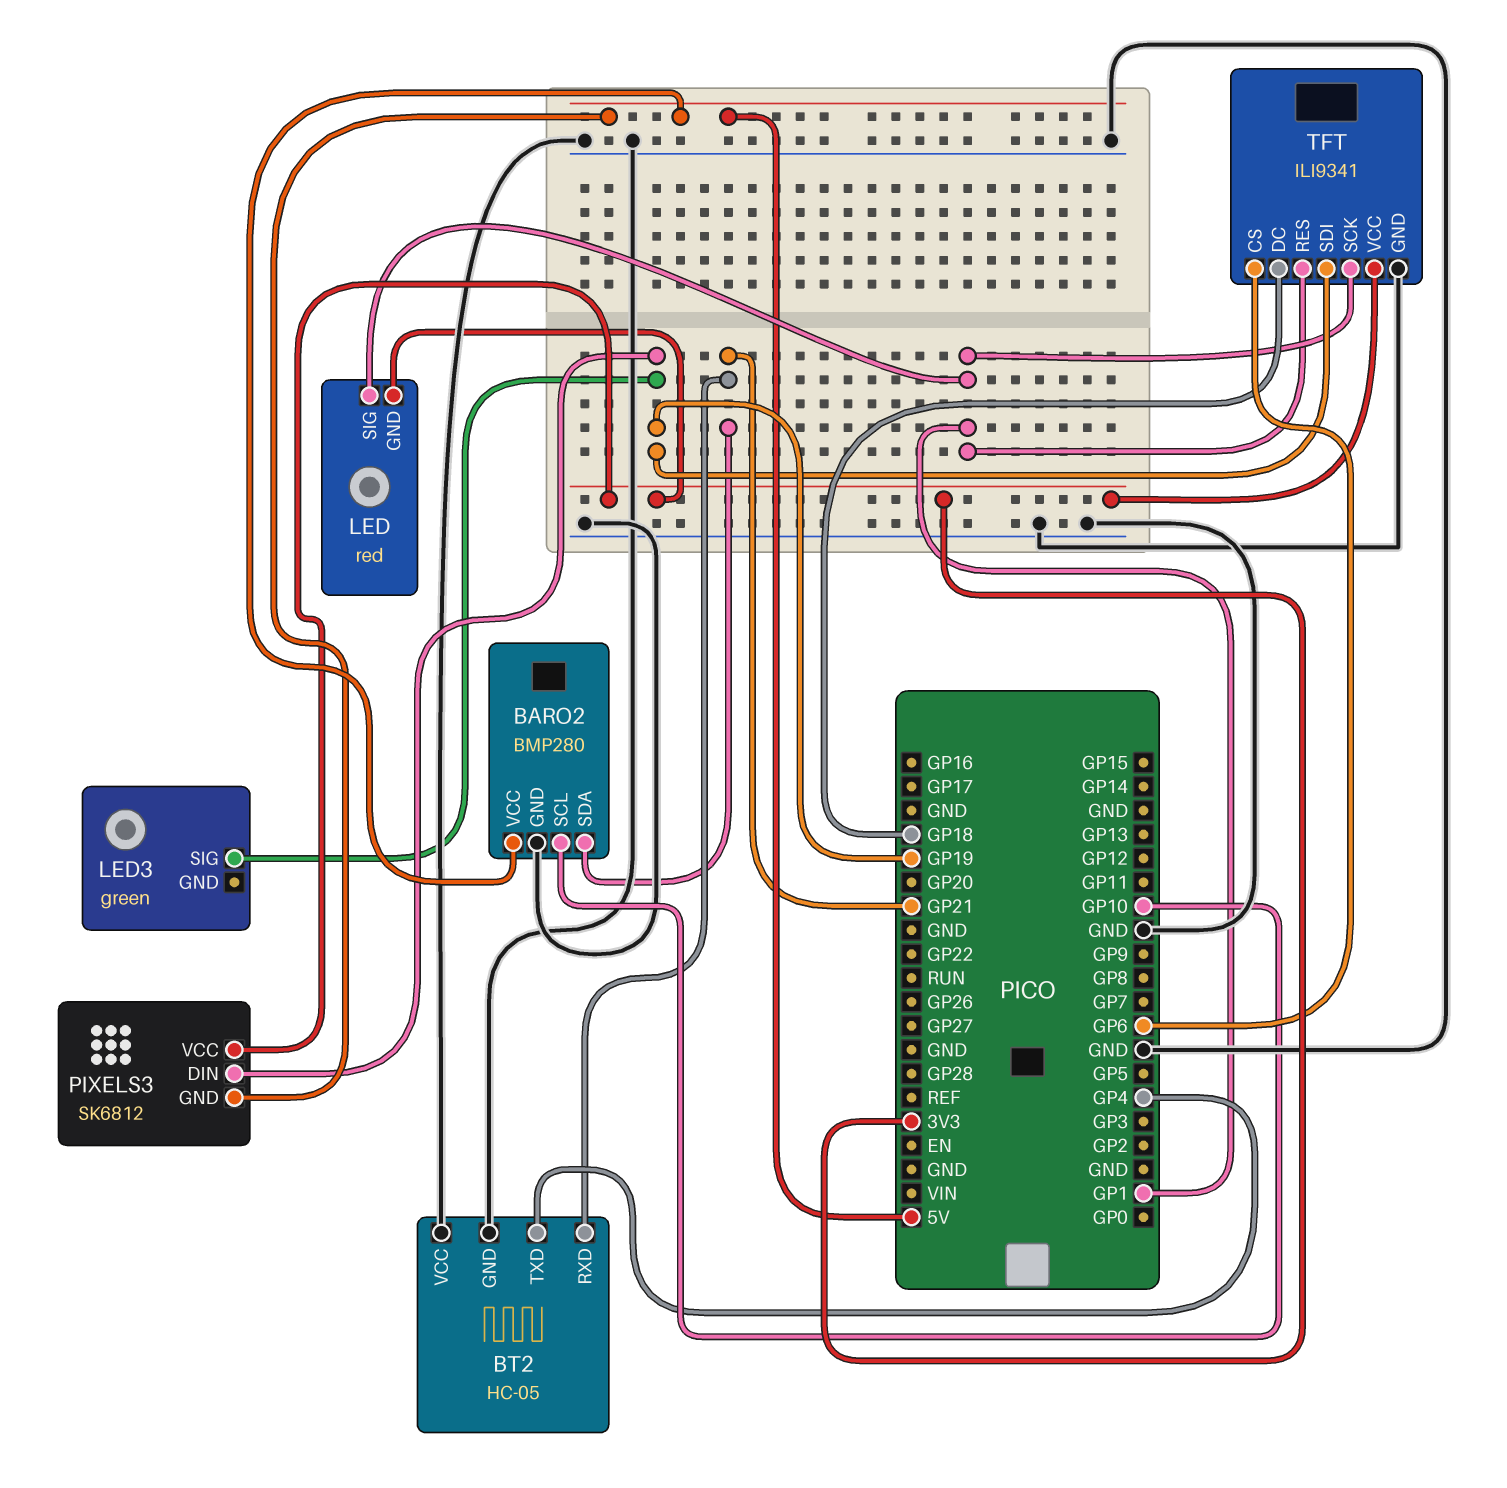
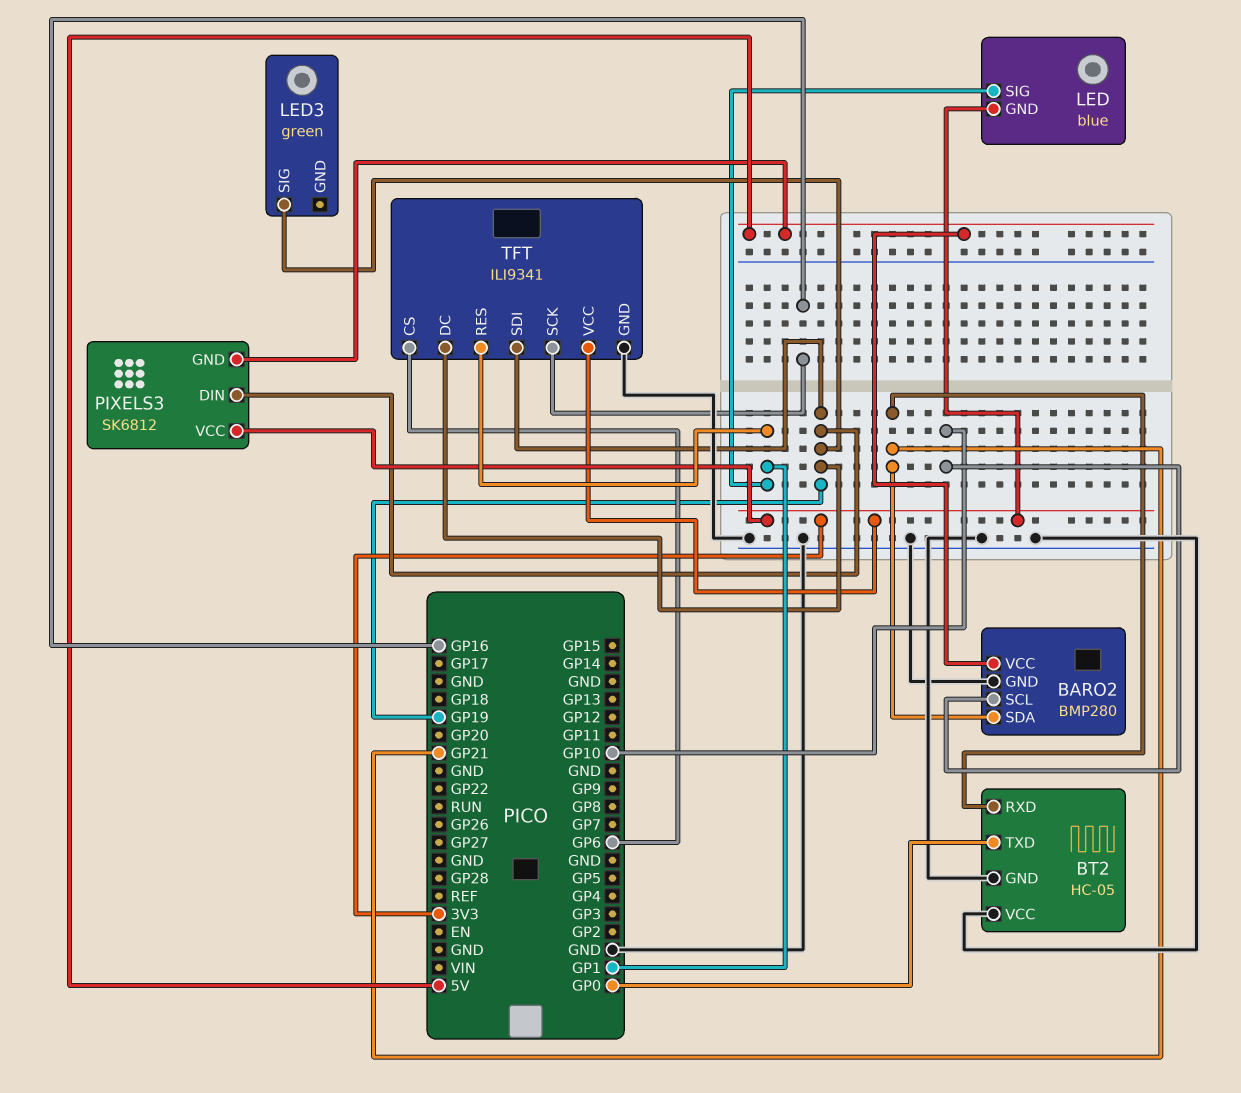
BT2 pin TXD: GP4 -> GP0
LED: red -> blue
TFT pin DC: GP18 -> GP19
TFT pin SCK: GP1 -> GP16

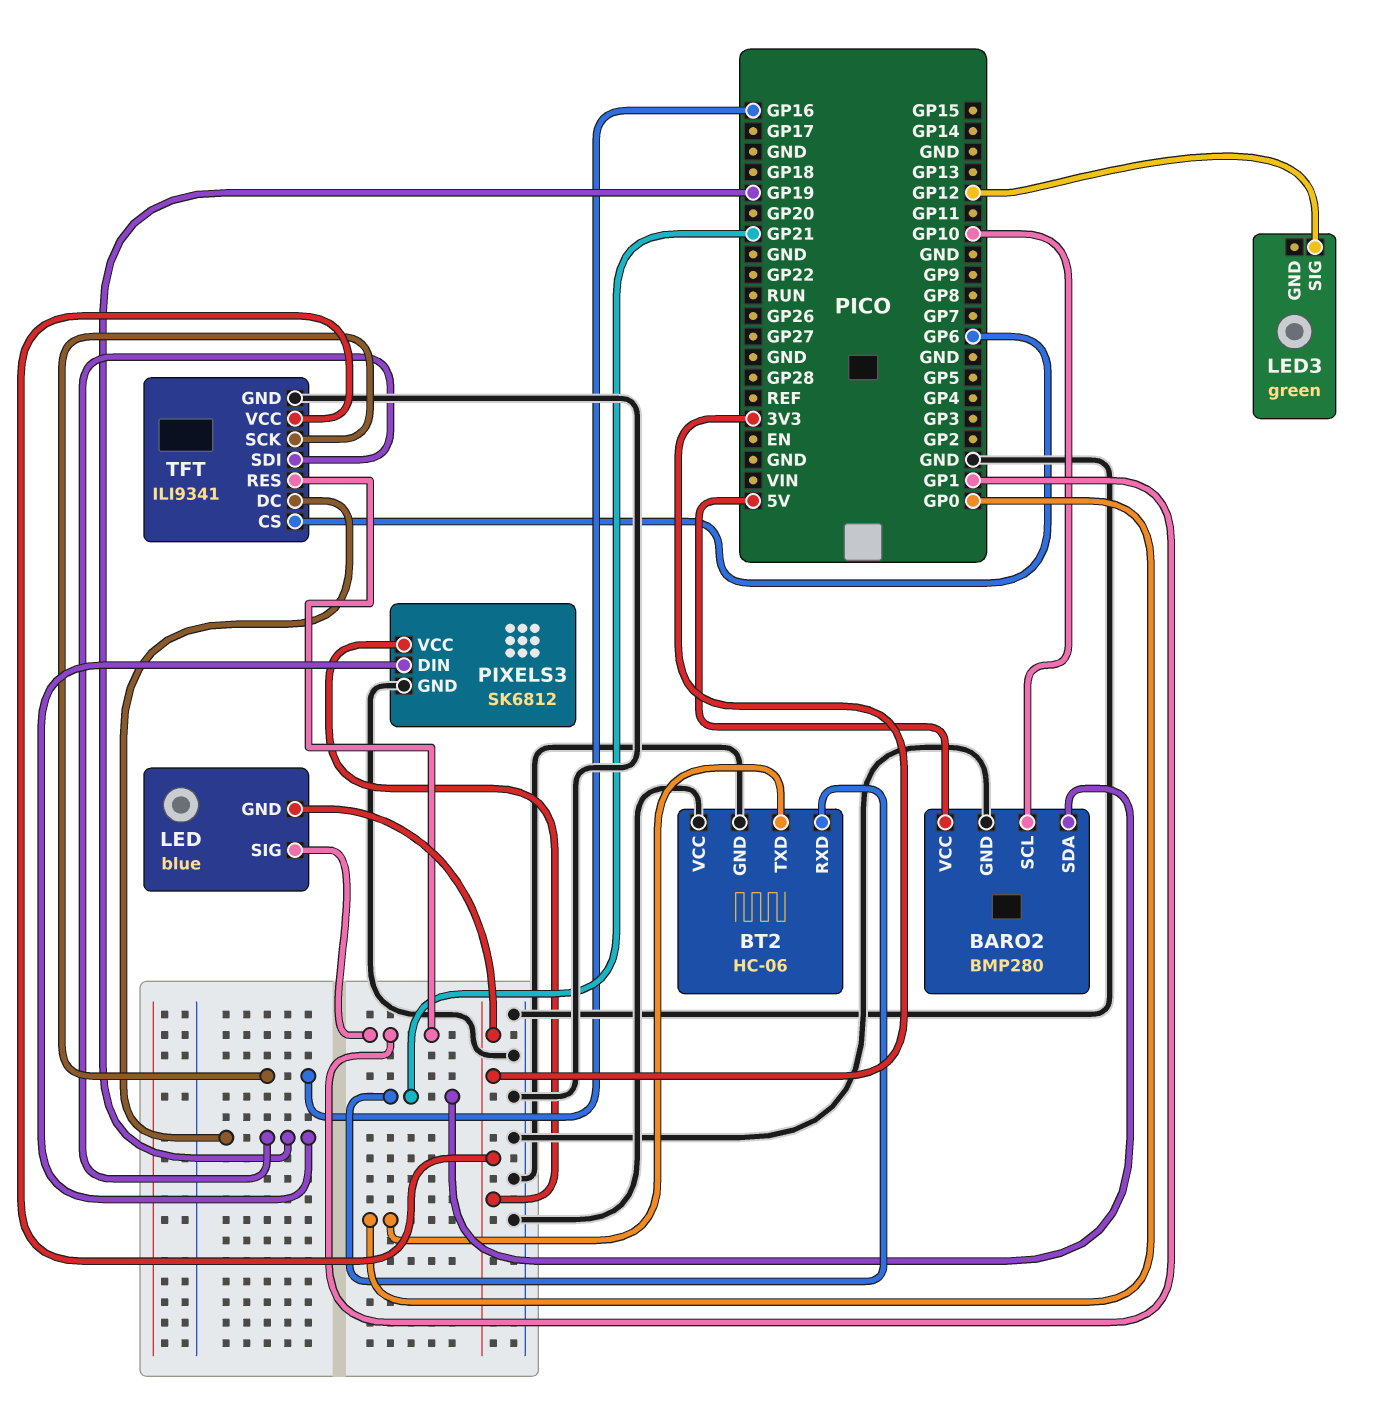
BT2: HC-05 -> HC-06
LED3 pin SIG: GP19 -> GP12
PIXELS3 pin GND: 5V -> GND

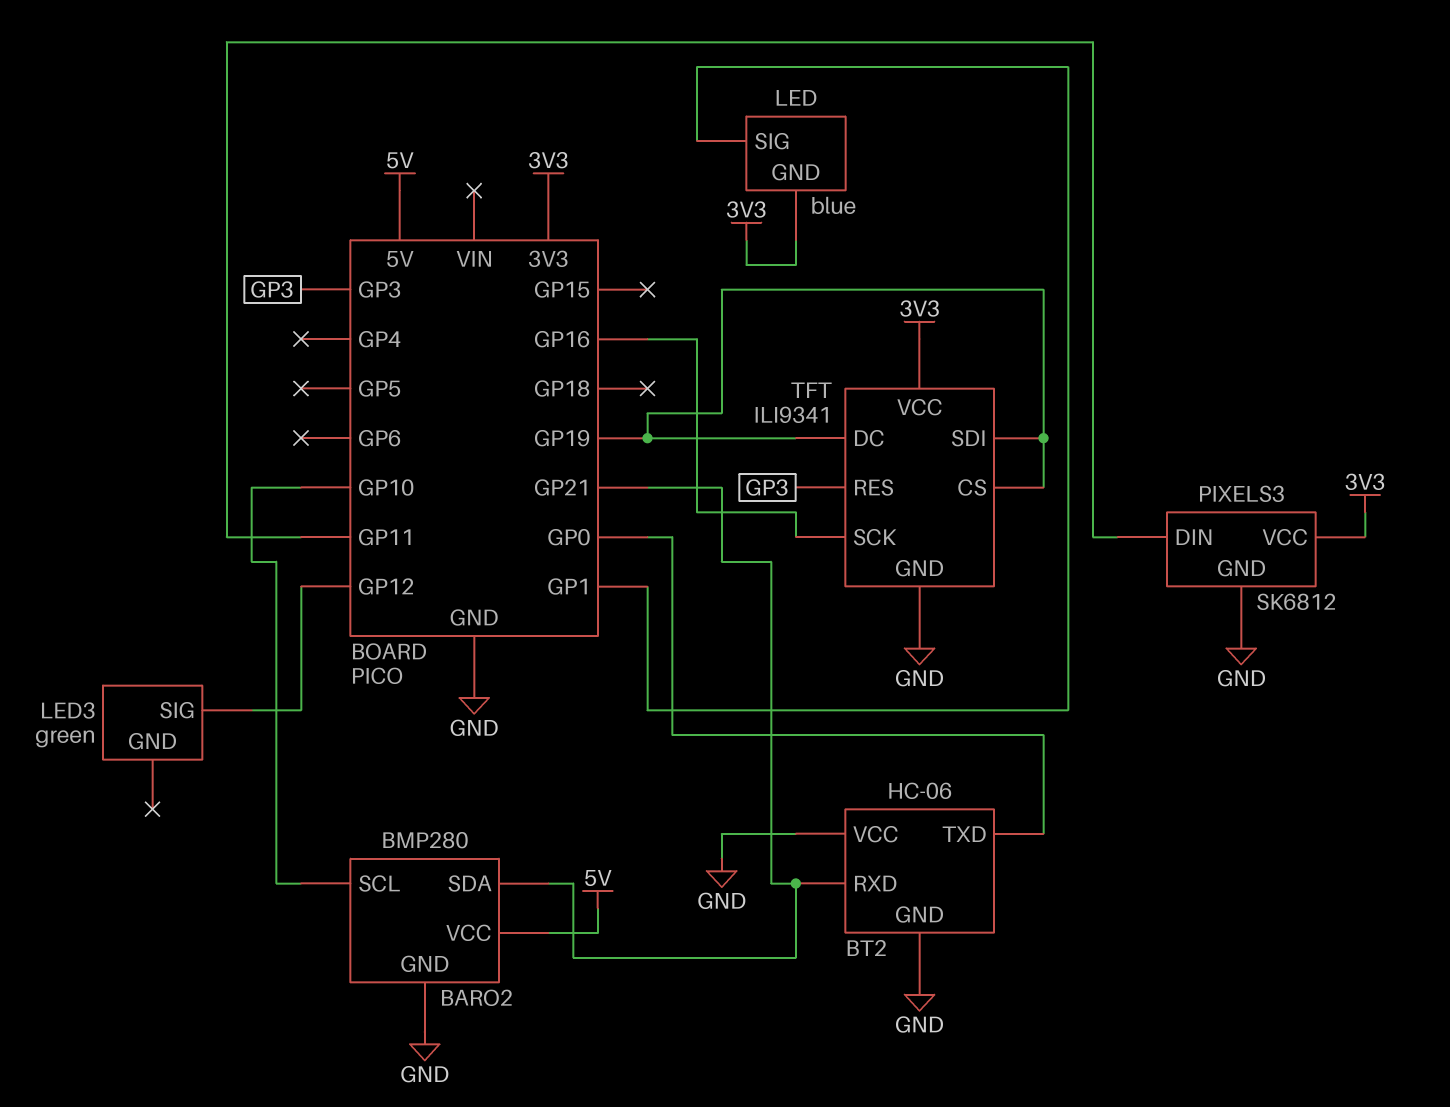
PIXELS3 pin DIN: GP19 -> GP11
TFT pin CS: GP6 -> GP19
TFT pin RES: GP1 -> GP3

